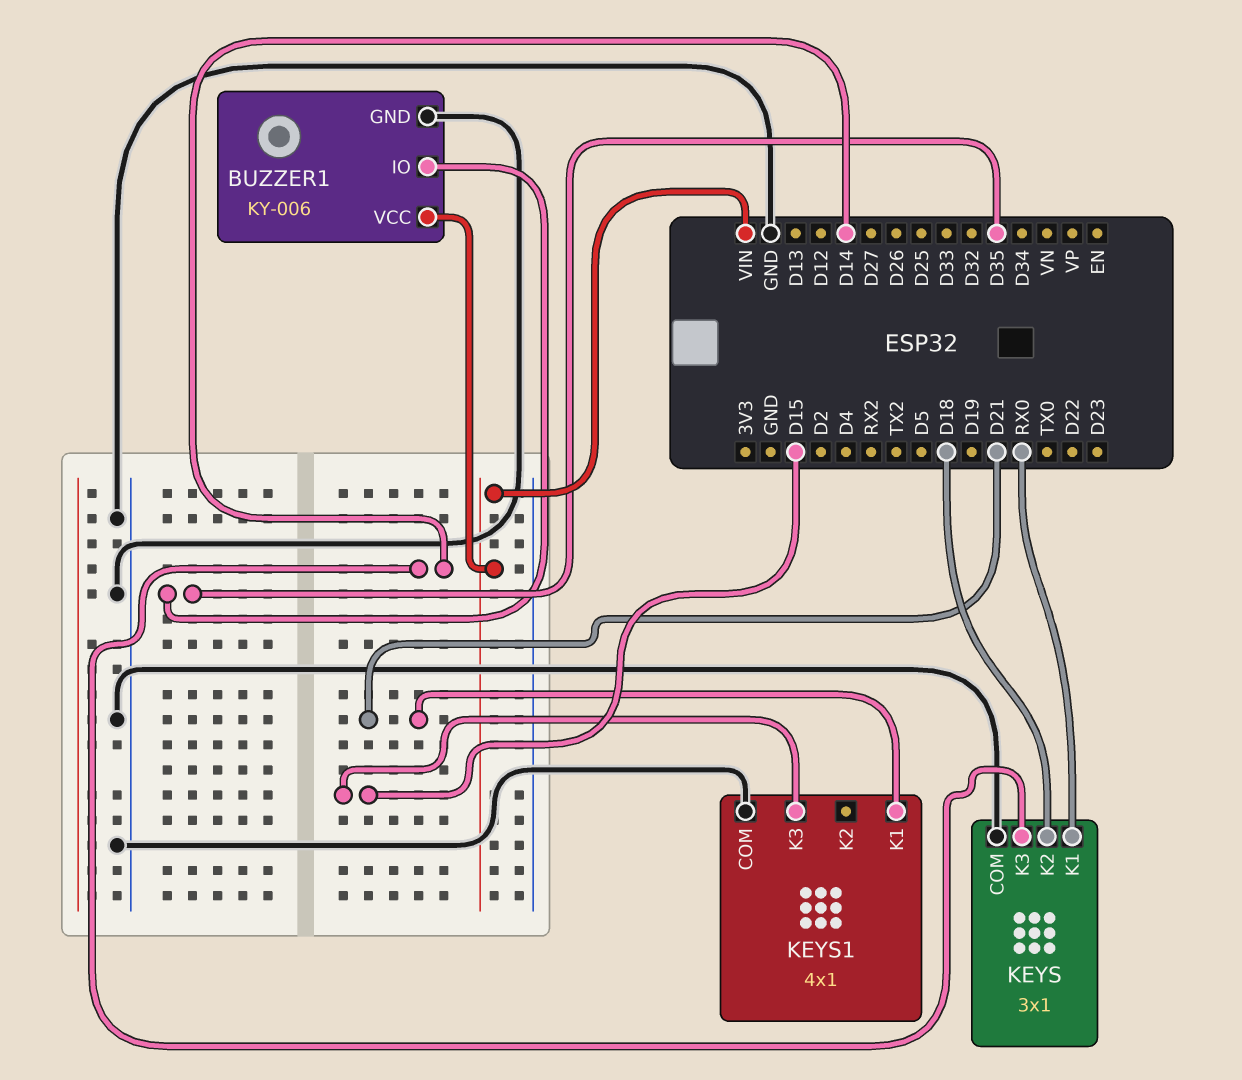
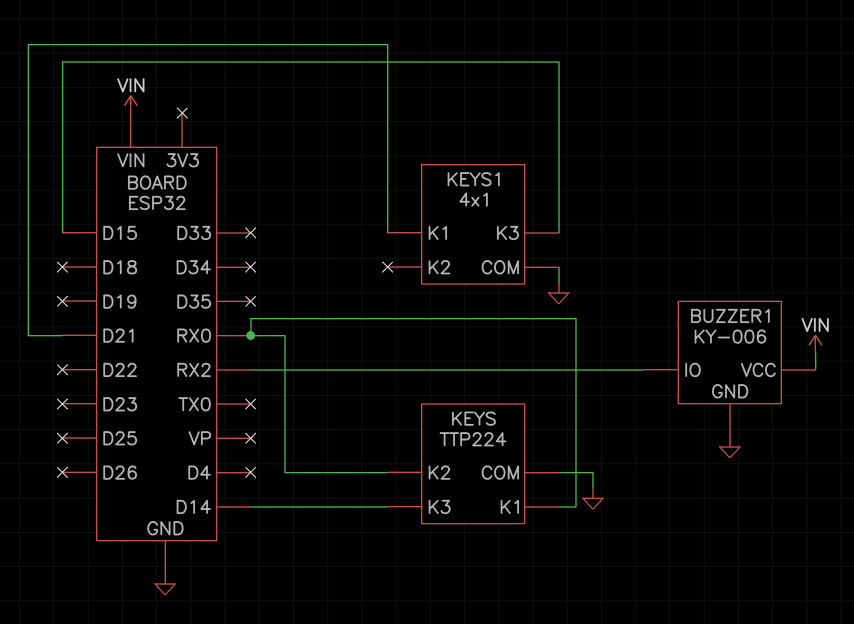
BUZZER1 pin IO: D35 -> RX2
KEYS: 3x1 -> TTP224
KEYS pin K2: D18 -> RX0

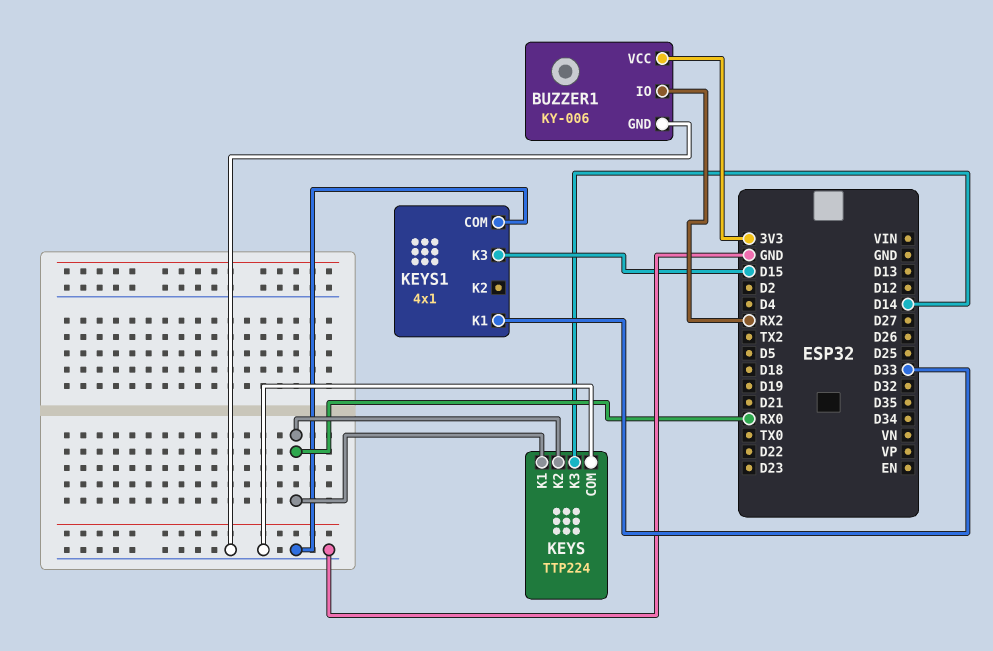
BUZZER1 pin VCC: VIN -> 3V3
KEYS1 pin K1: D21 -> D33

